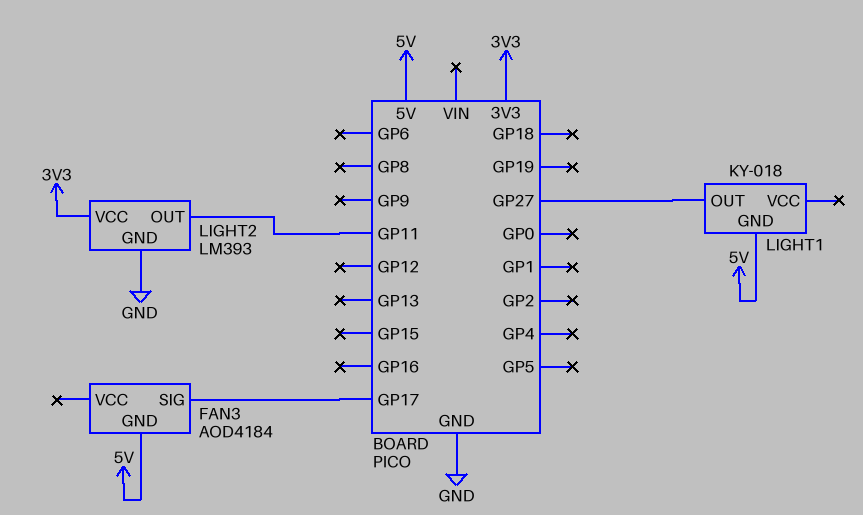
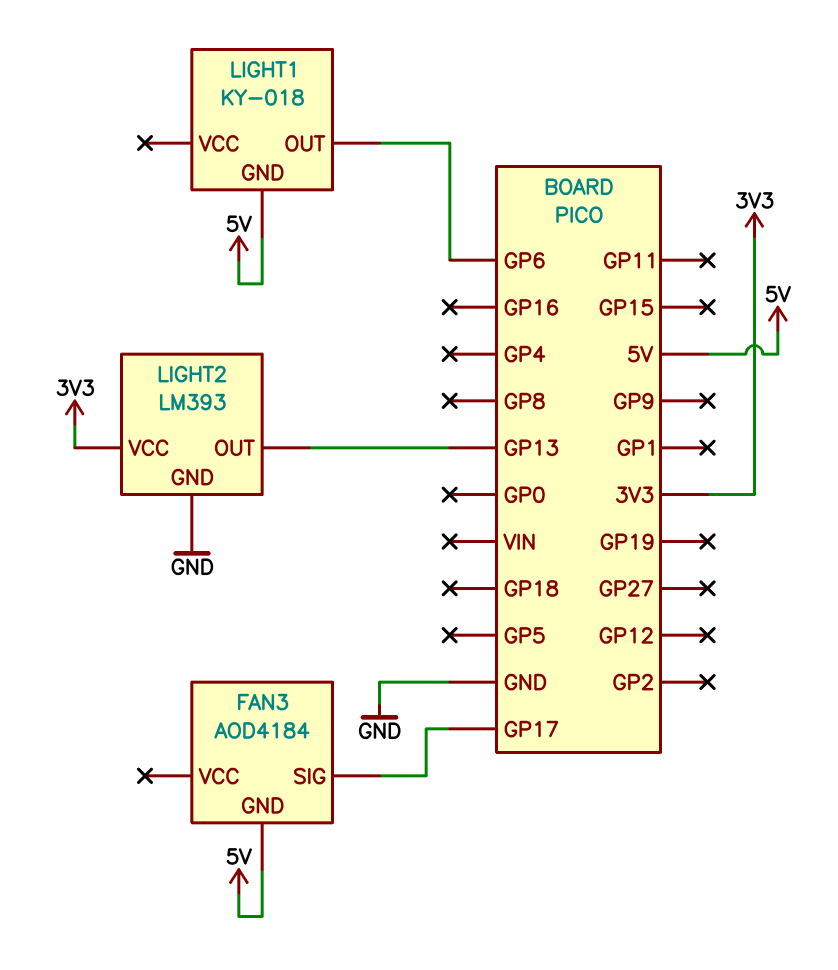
LIGHT1 pin OUT: GP27 -> GP6
LIGHT2 pin OUT: GP11 -> GP13

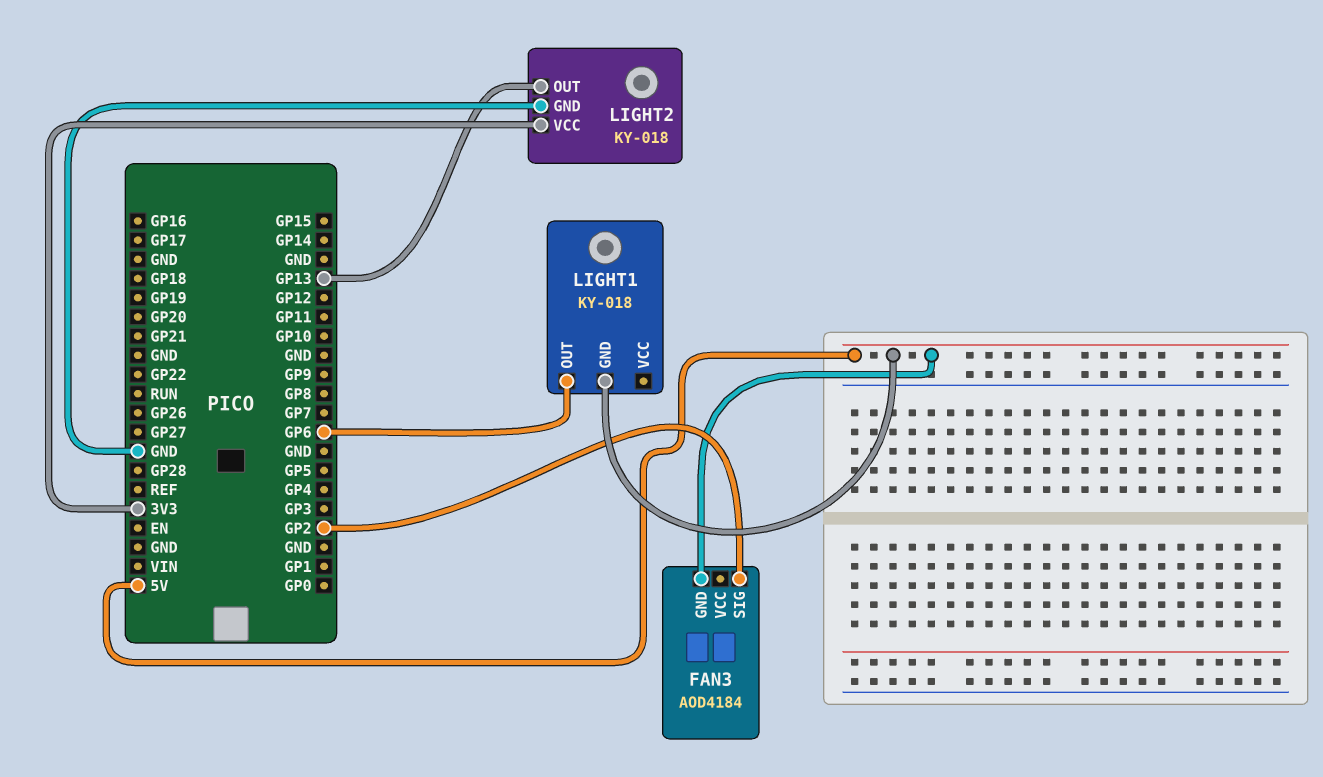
FAN3 pin SIG: GP17 -> GP2
LIGHT2: LM393 -> KY-018

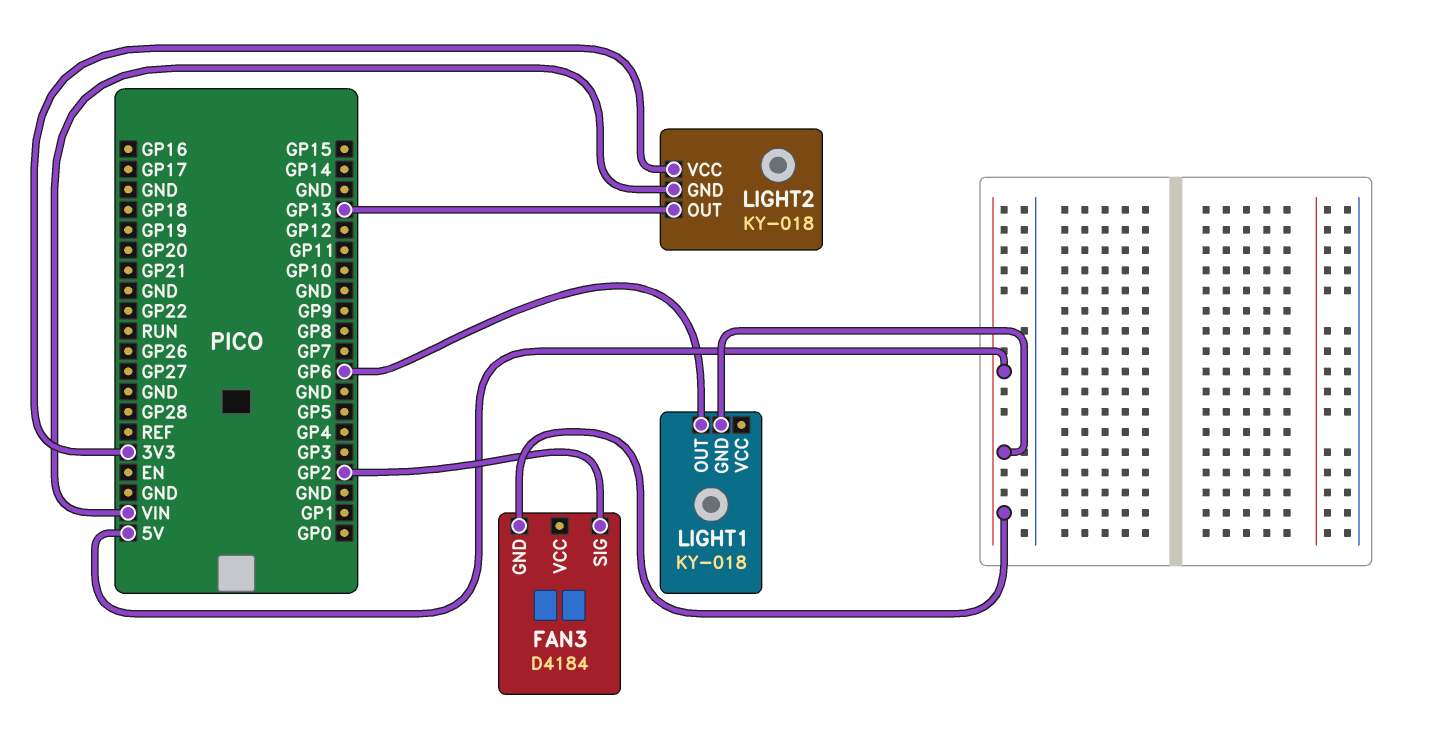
FAN3: AOD4184 -> D4184
LIGHT2 pin GND: GND -> VIN

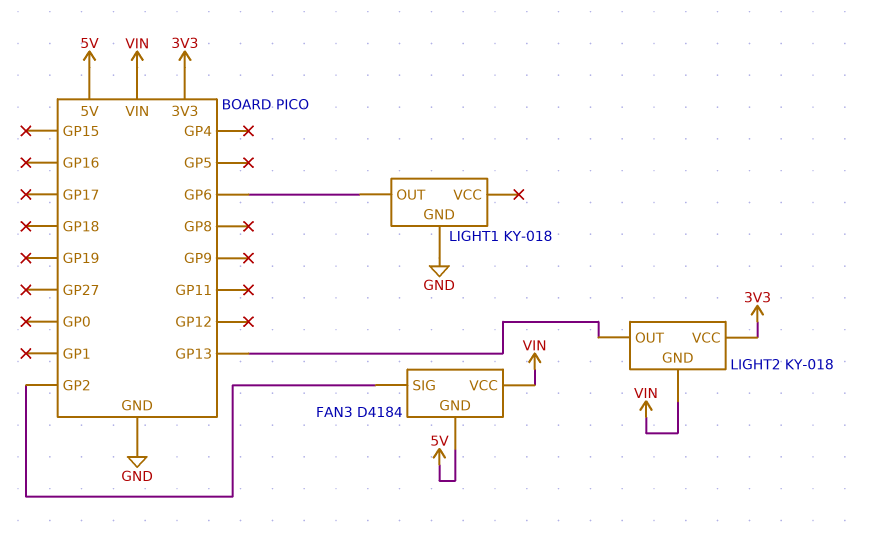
FAN3 pin VCC: none -> VIN
LIGHT1 pin GND: 5V -> GND

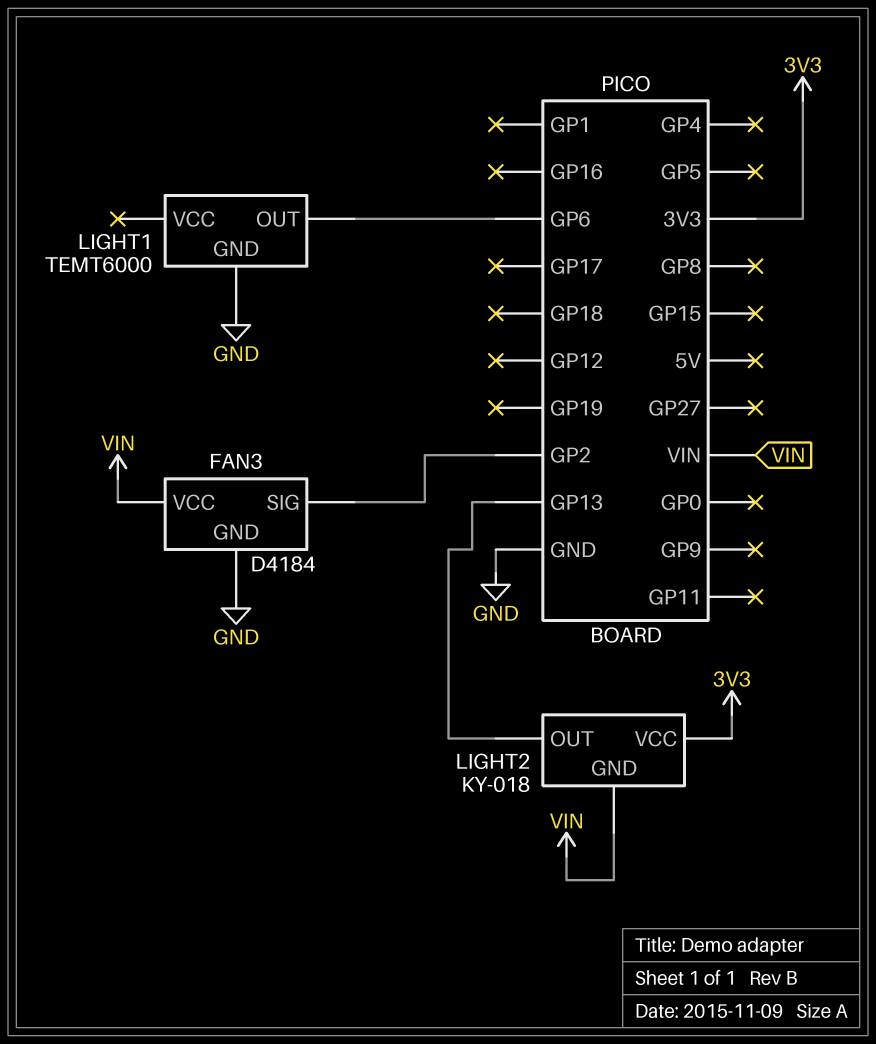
FAN3 pin GND: 5V -> GND
LIGHT1: KY-018 -> TEMT6000

